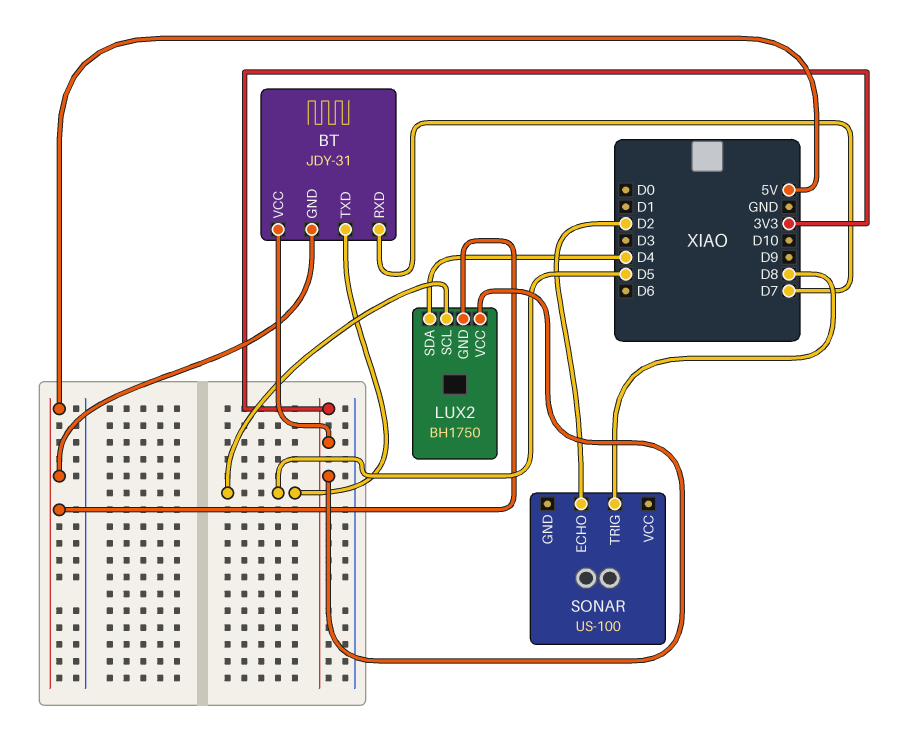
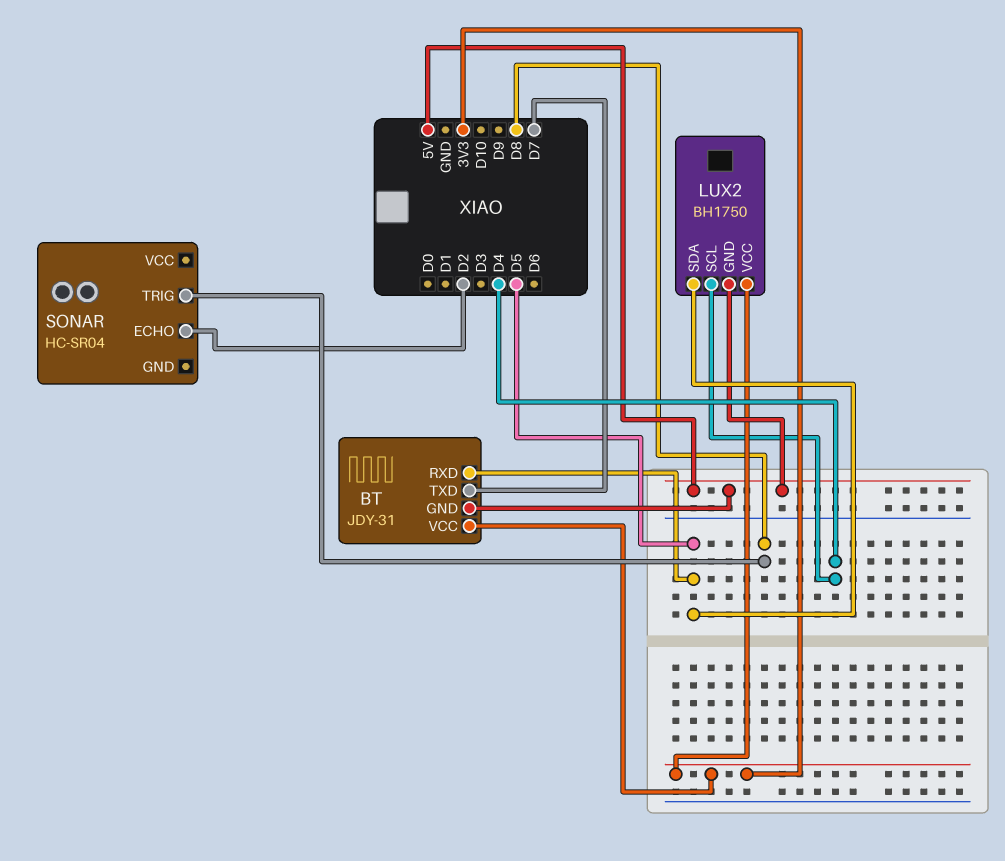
BT pin RXD: D7 -> D5
BT pin TXD: D5 -> D7
LUX2 pin SCL: D5 -> D4
LUX2 pin SDA: D4 -> D5
SONAR: US-100 -> HC-SR04

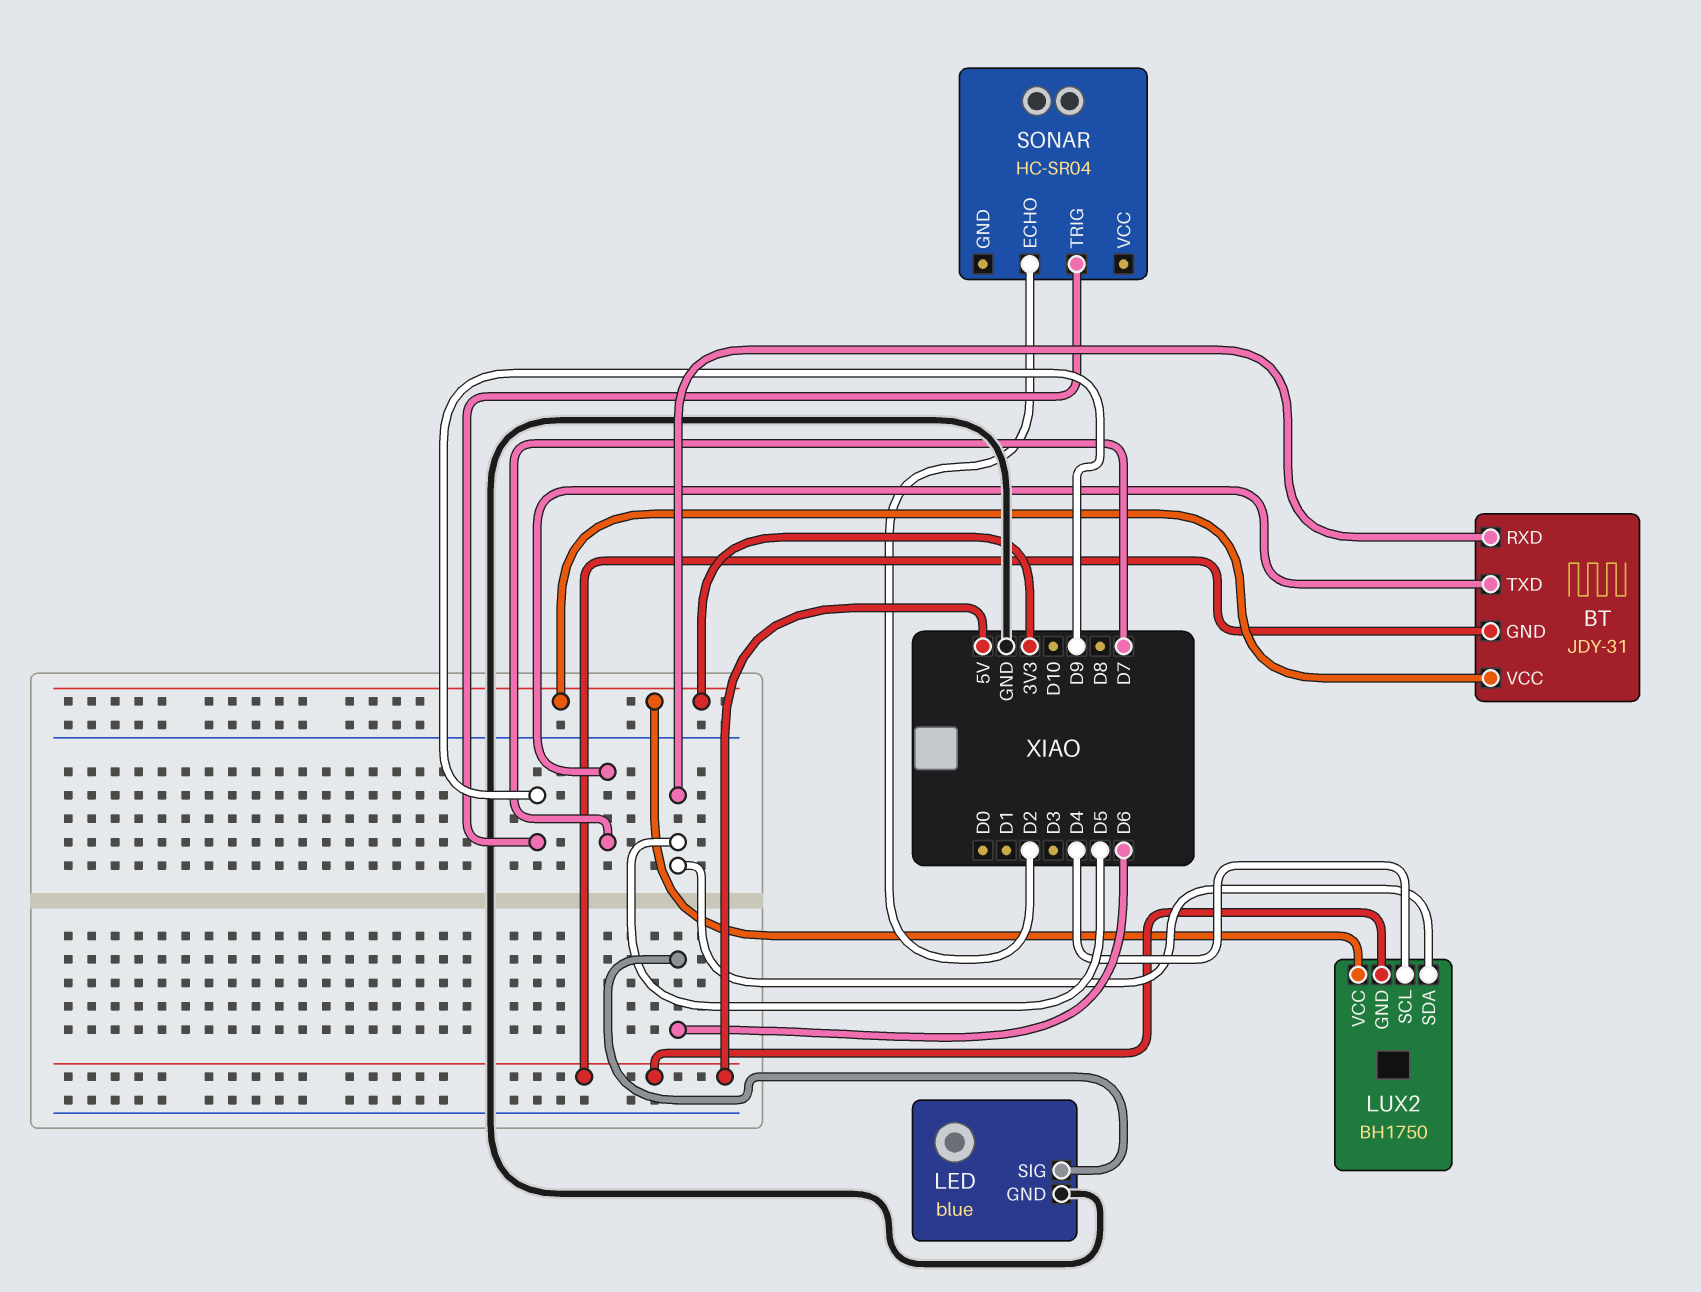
LED: none -> blue
LED pin GND: none -> GND
LED pin SIG: none -> D6
SONAR pin TRIG: D8 -> D9

